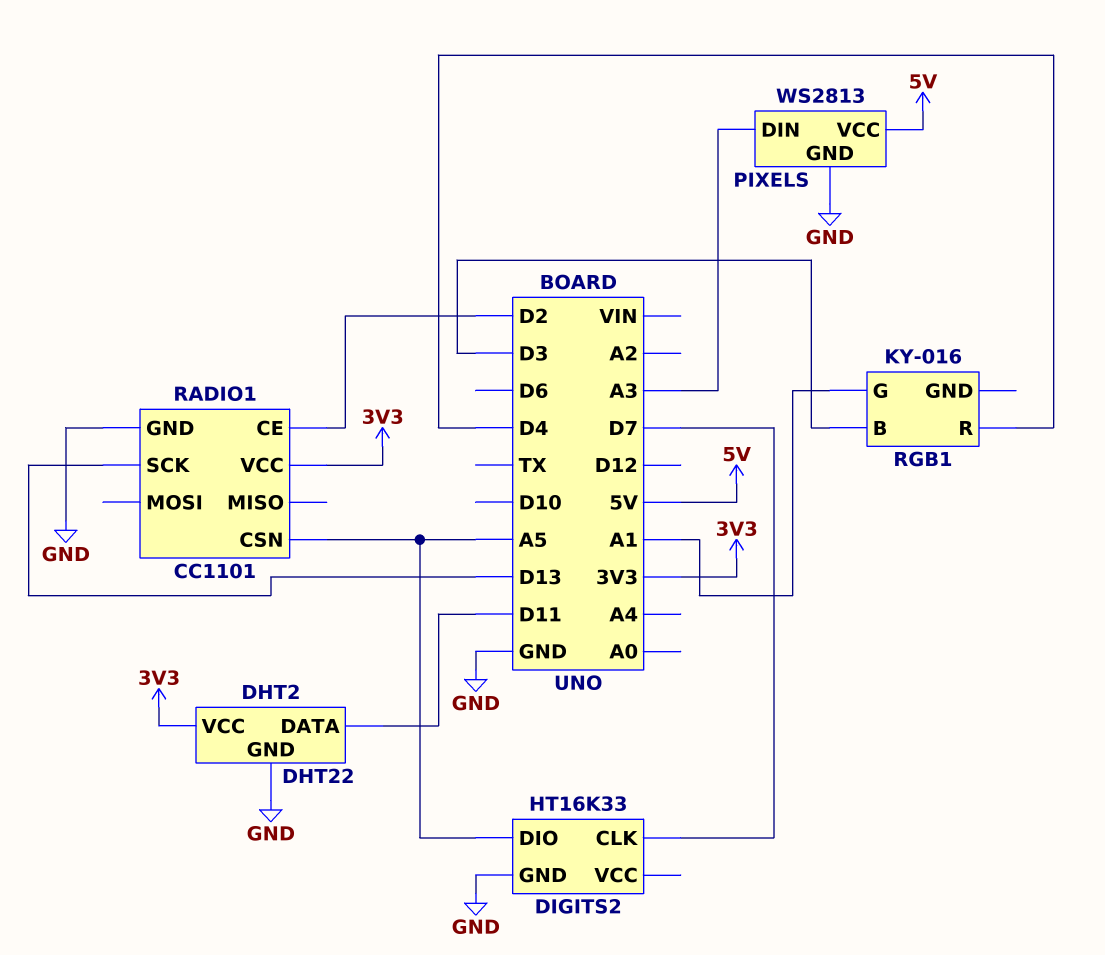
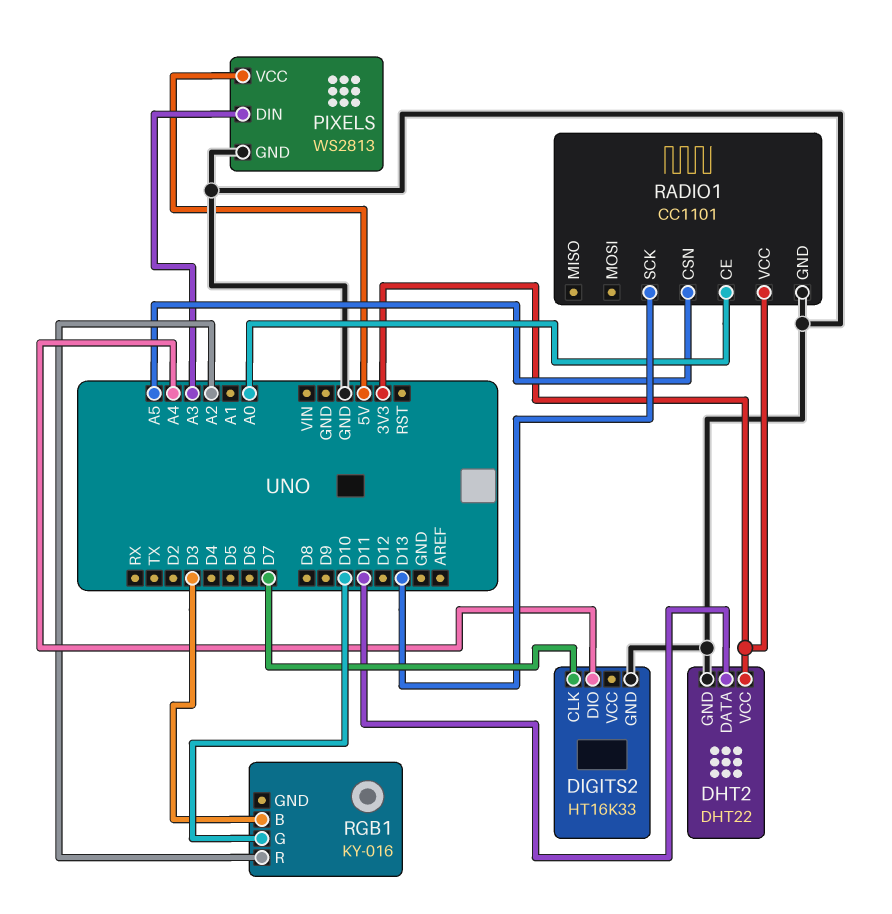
DIGITS2 pin DIO: A5 -> A4
RADIO1 pin CE: D2 -> A0
RGB1 pin G: A1 -> D10
RGB1 pin R: D4 -> A2

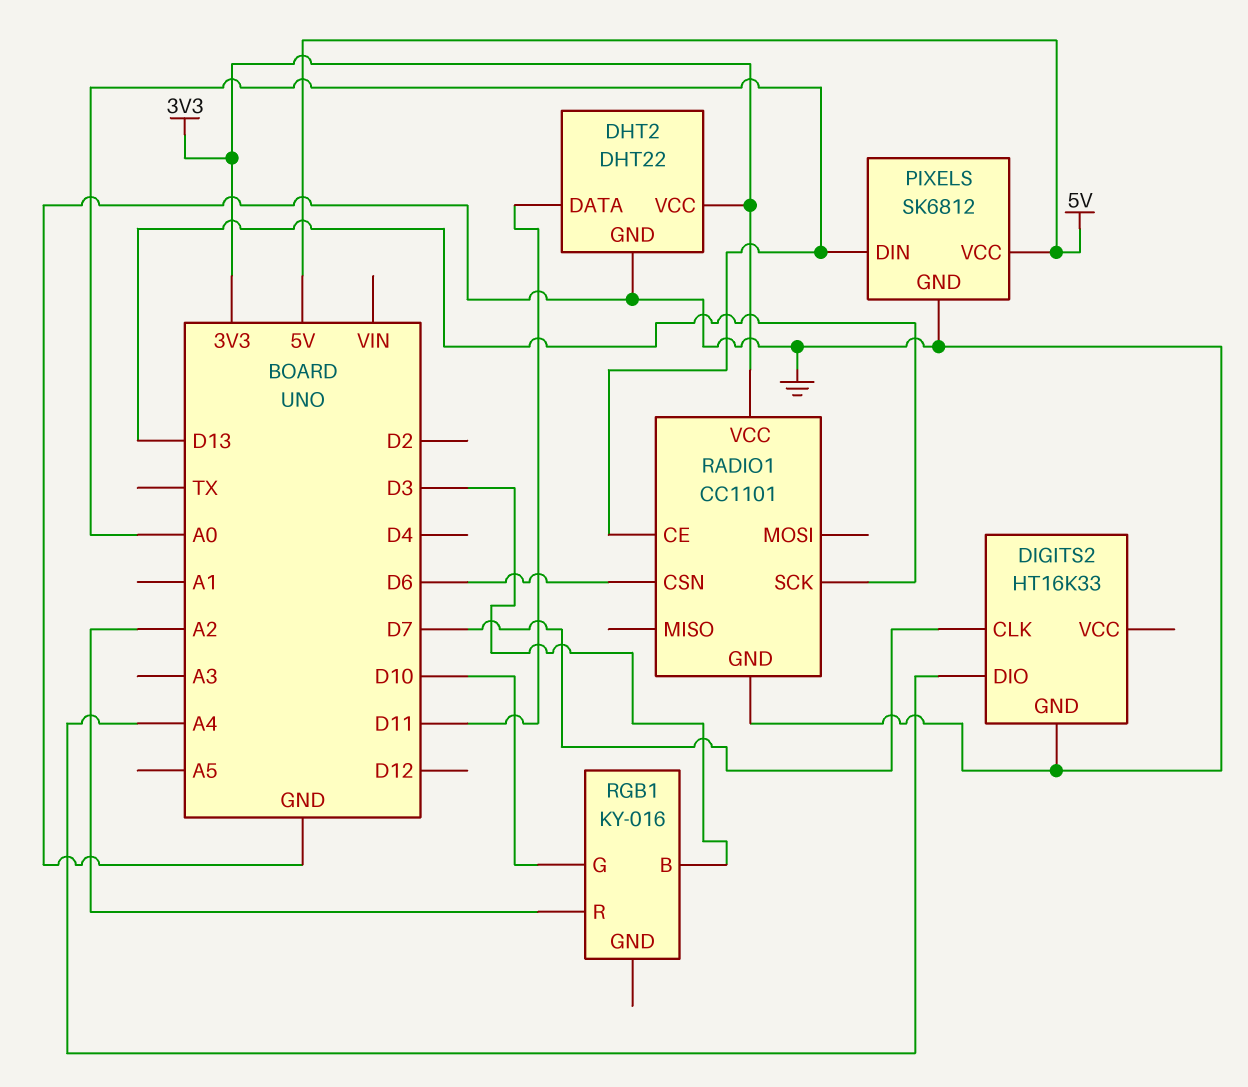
PIXELS: WS2813 -> SK6812
PIXELS pin DIN: A3 -> A0
RADIO1 pin CSN: A5 -> D6

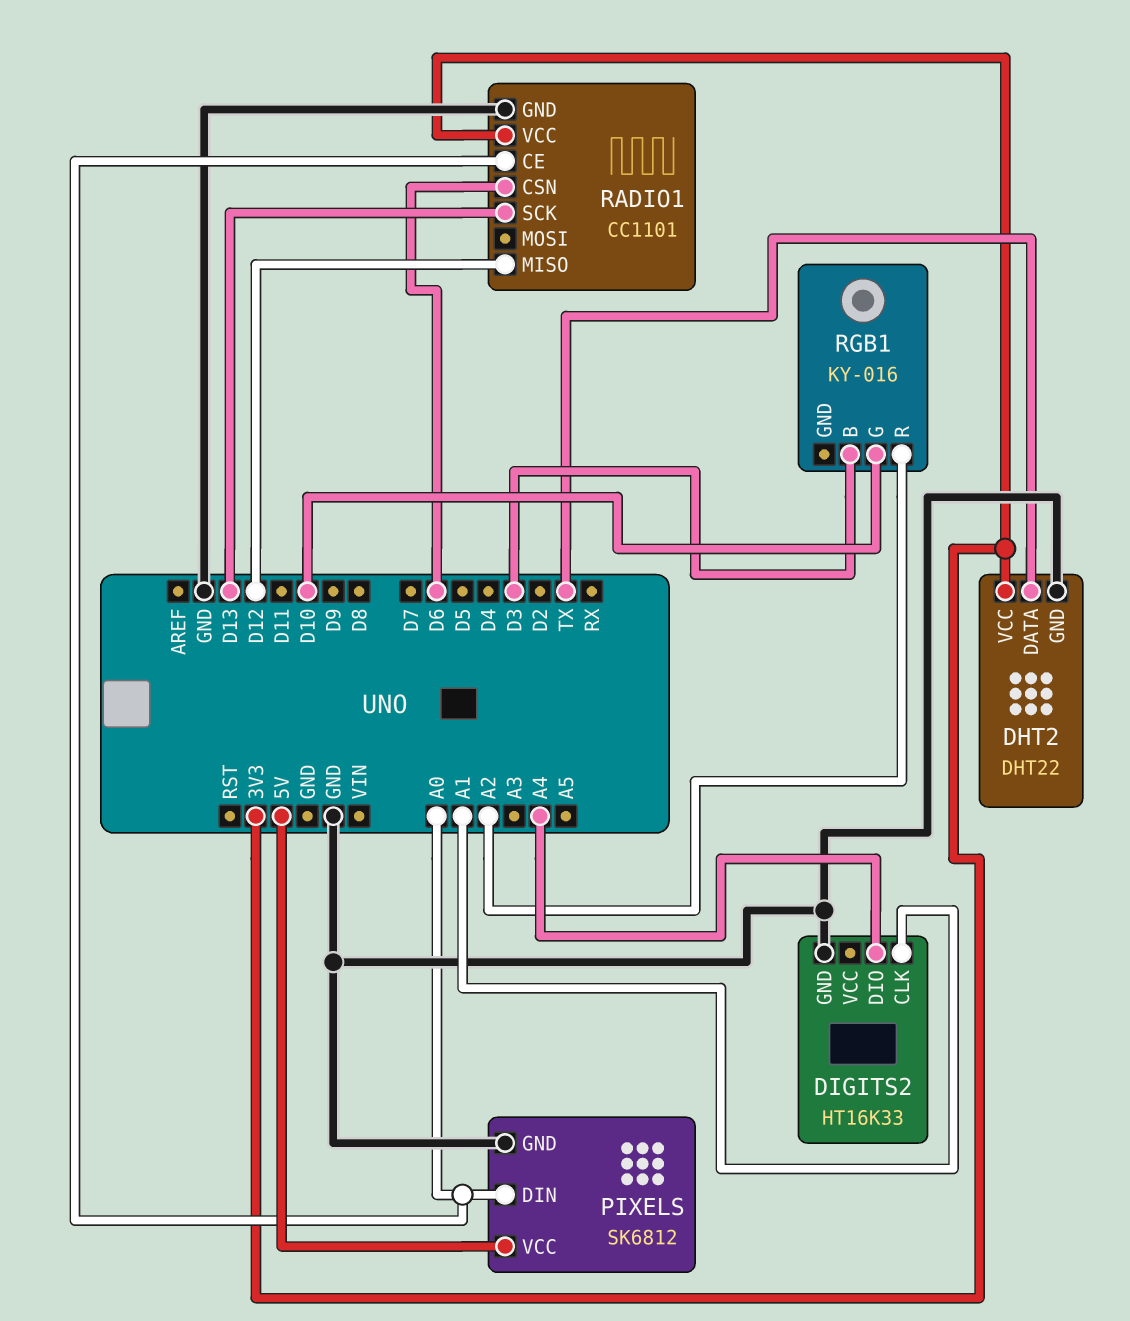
DHT2 pin DATA: D11 -> TX
DIGITS2 pin CLK: D7 -> A1
RADIO1 pin MISO: none -> D12

